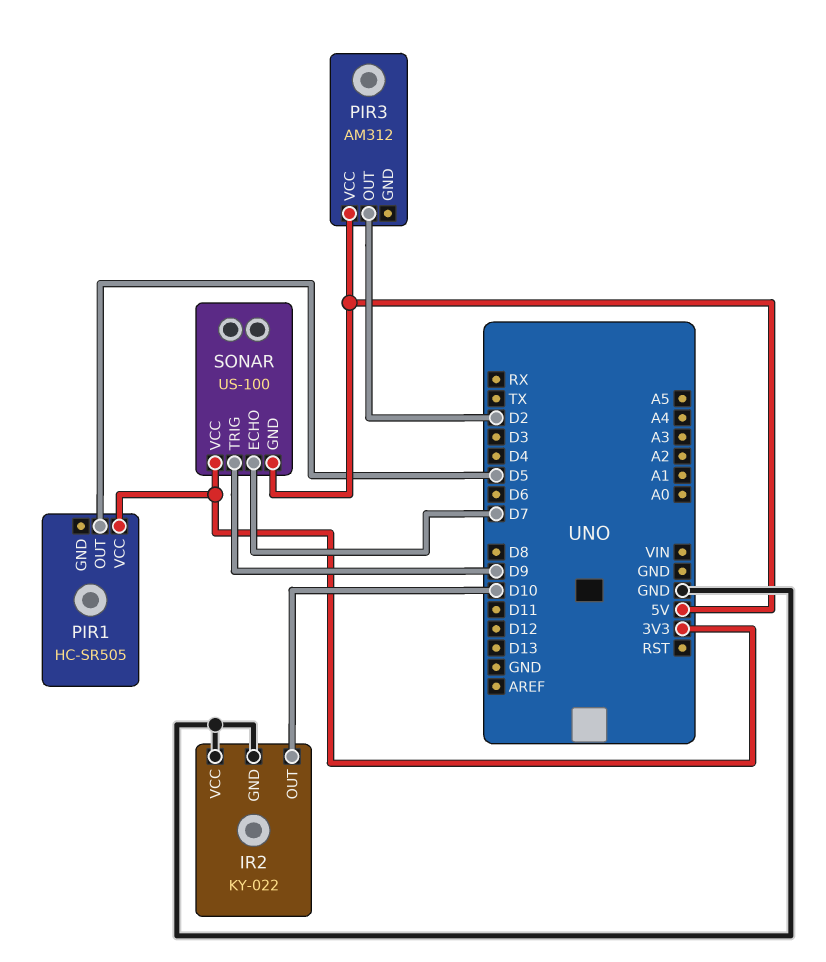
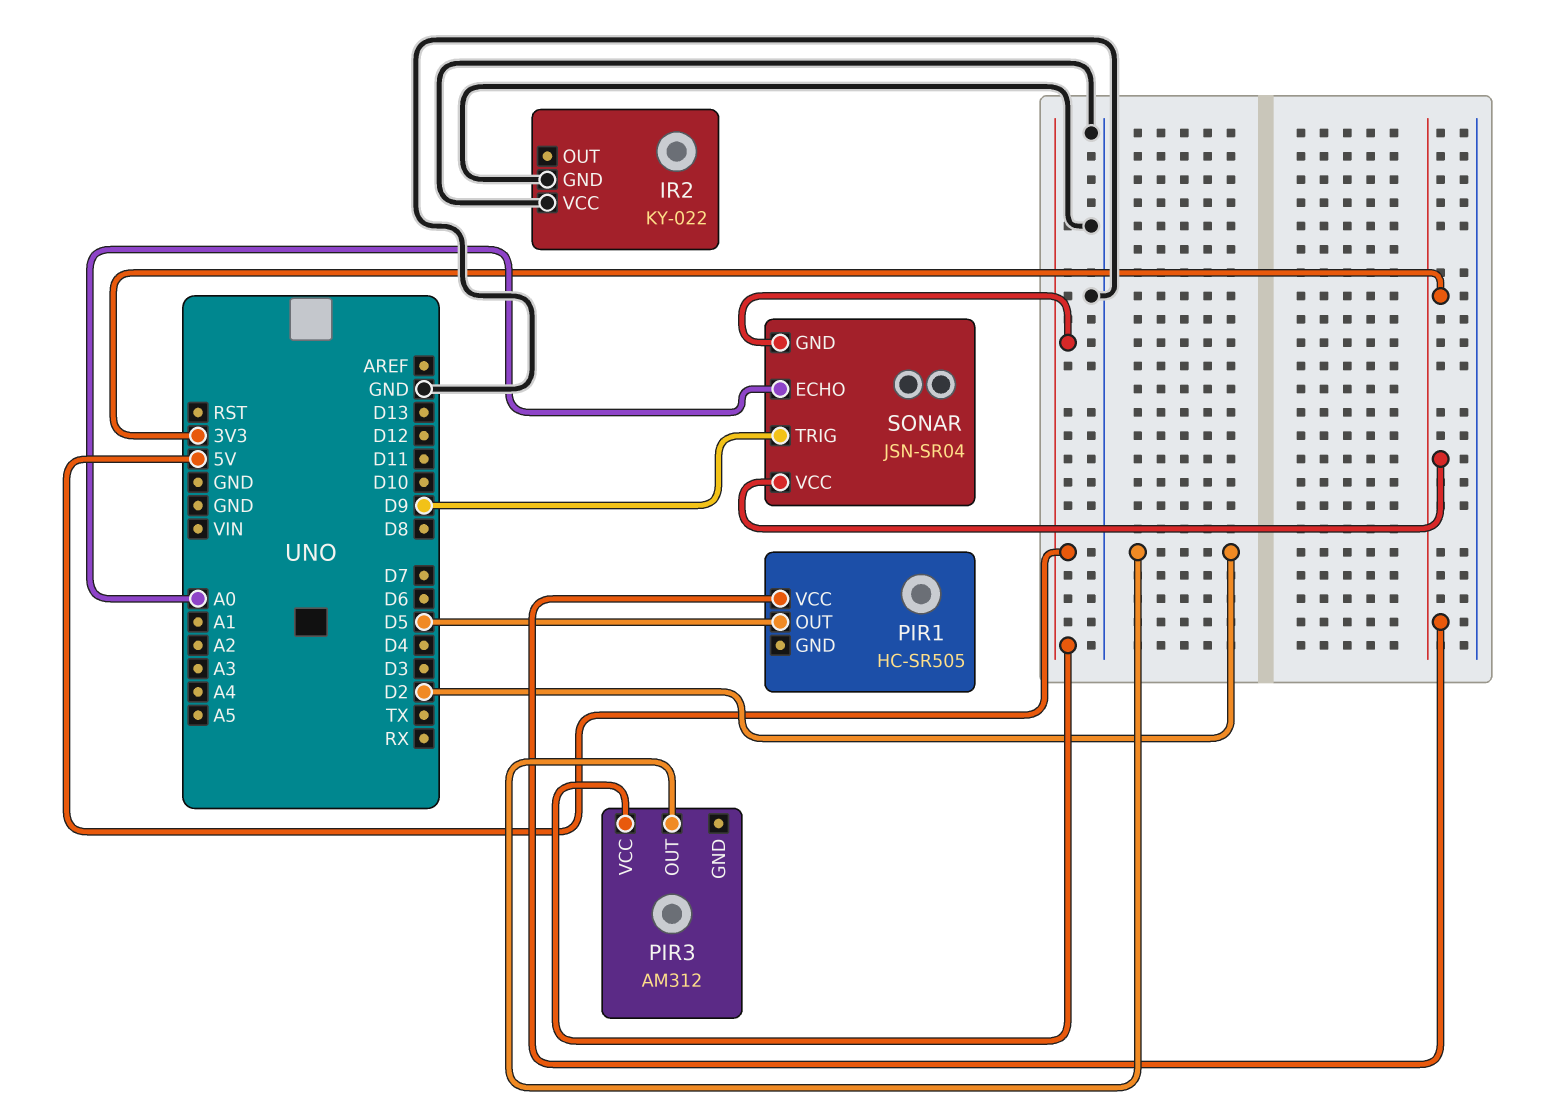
IR2 pin OUT: D10 -> none
SONAR: US-100 -> JSN-SR04
SONAR pin ECHO: D7 -> A0

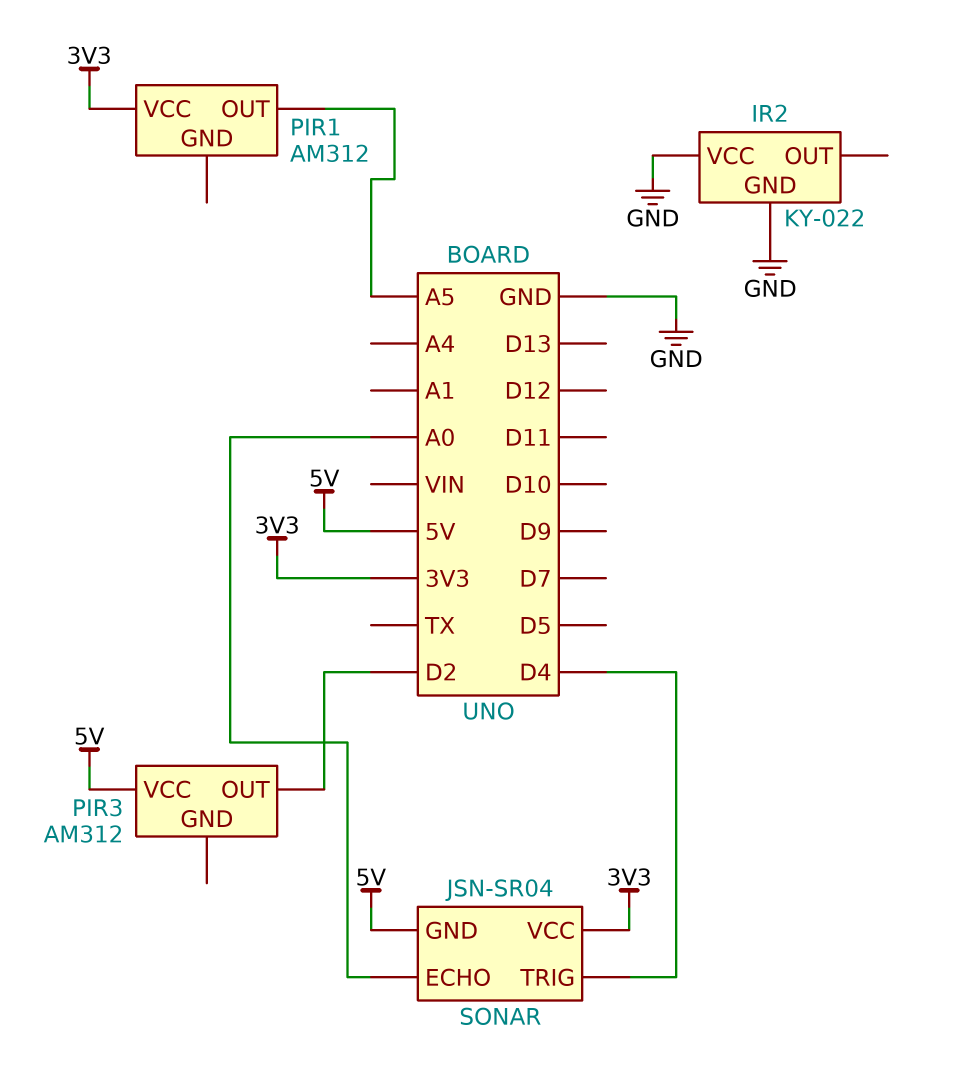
PIR1: HC-SR505 -> AM312
PIR1 pin OUT: D5 -> A5
SONAR pin TRIG: D9 -> D4

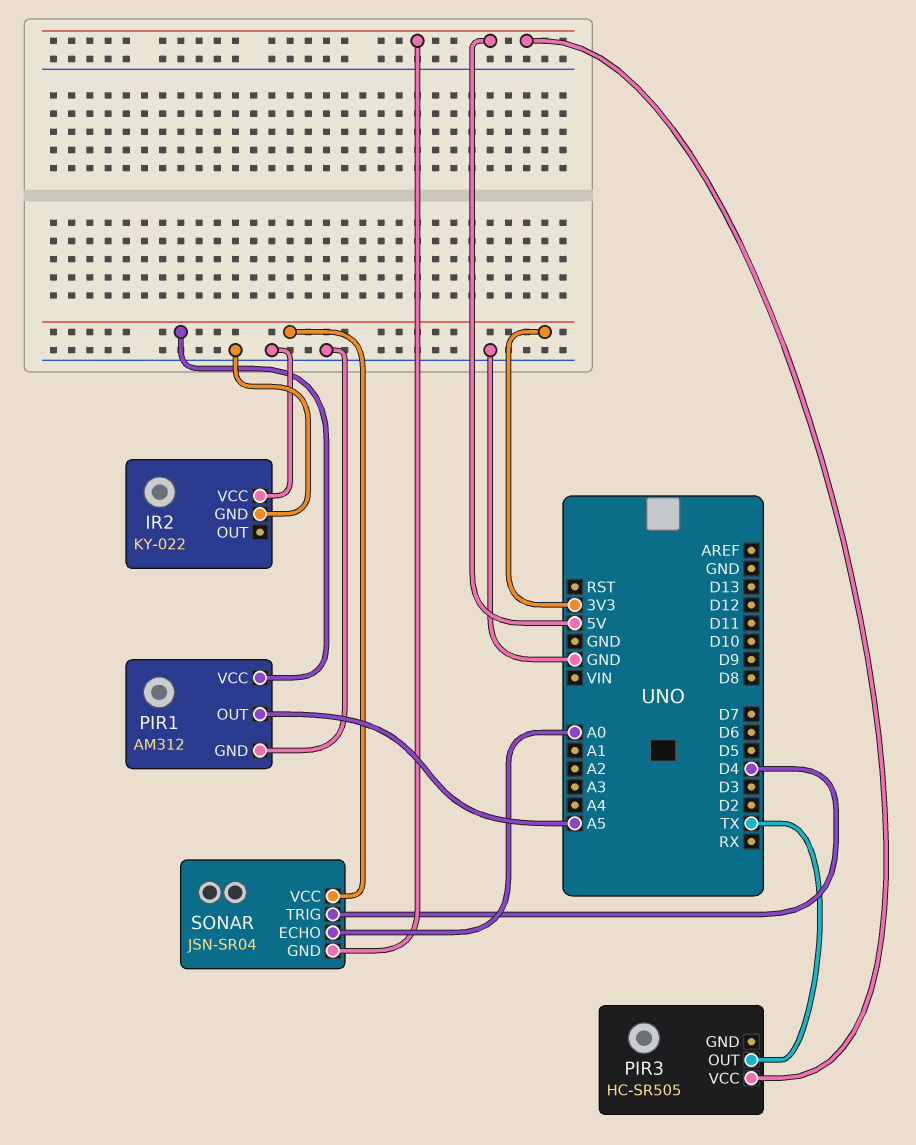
PIR1 pin GND: none -> GND
PIR3: AM312 -> HC-SR505
PIR3 pin OUT: D2 -> TX

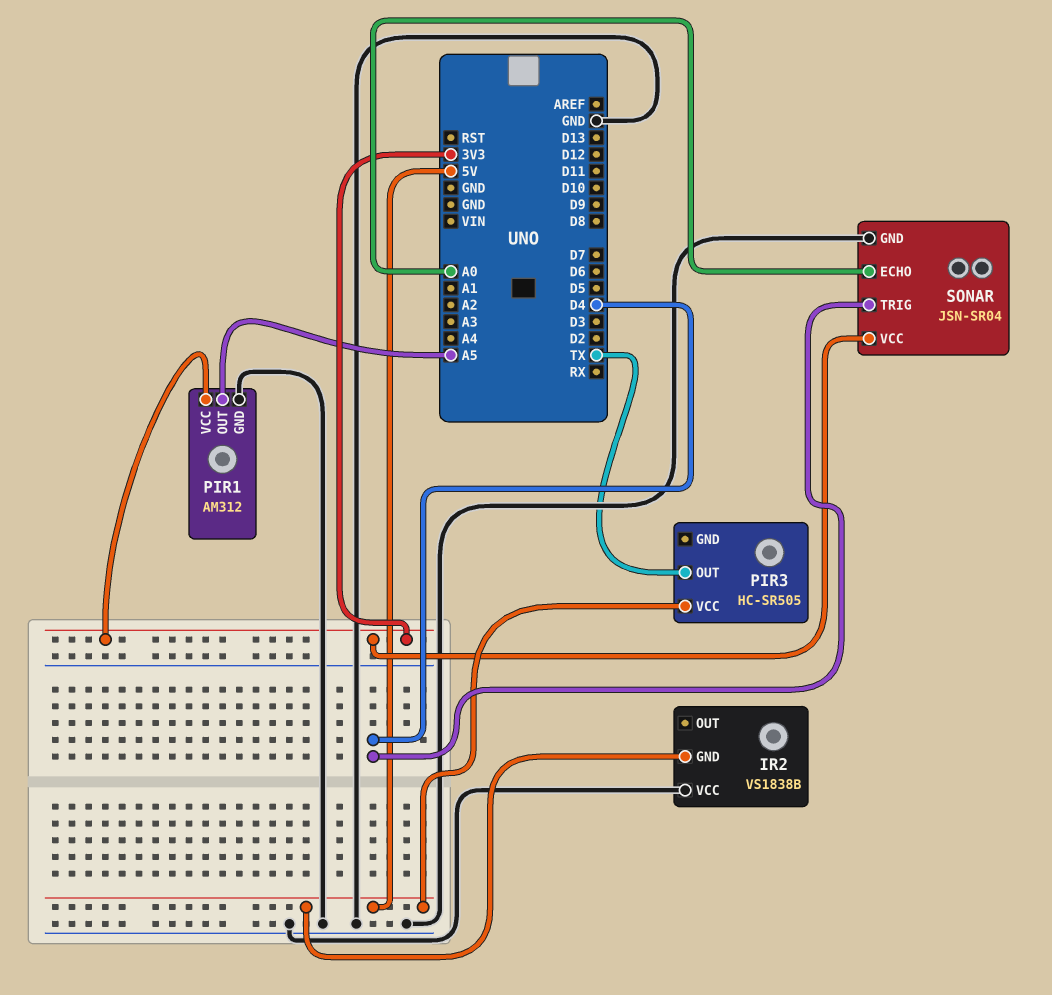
IR2: KY-022 -> VS1838B
IR2 pin GND: GND -> 5V
SONAR pin GND: 5V -> GND

